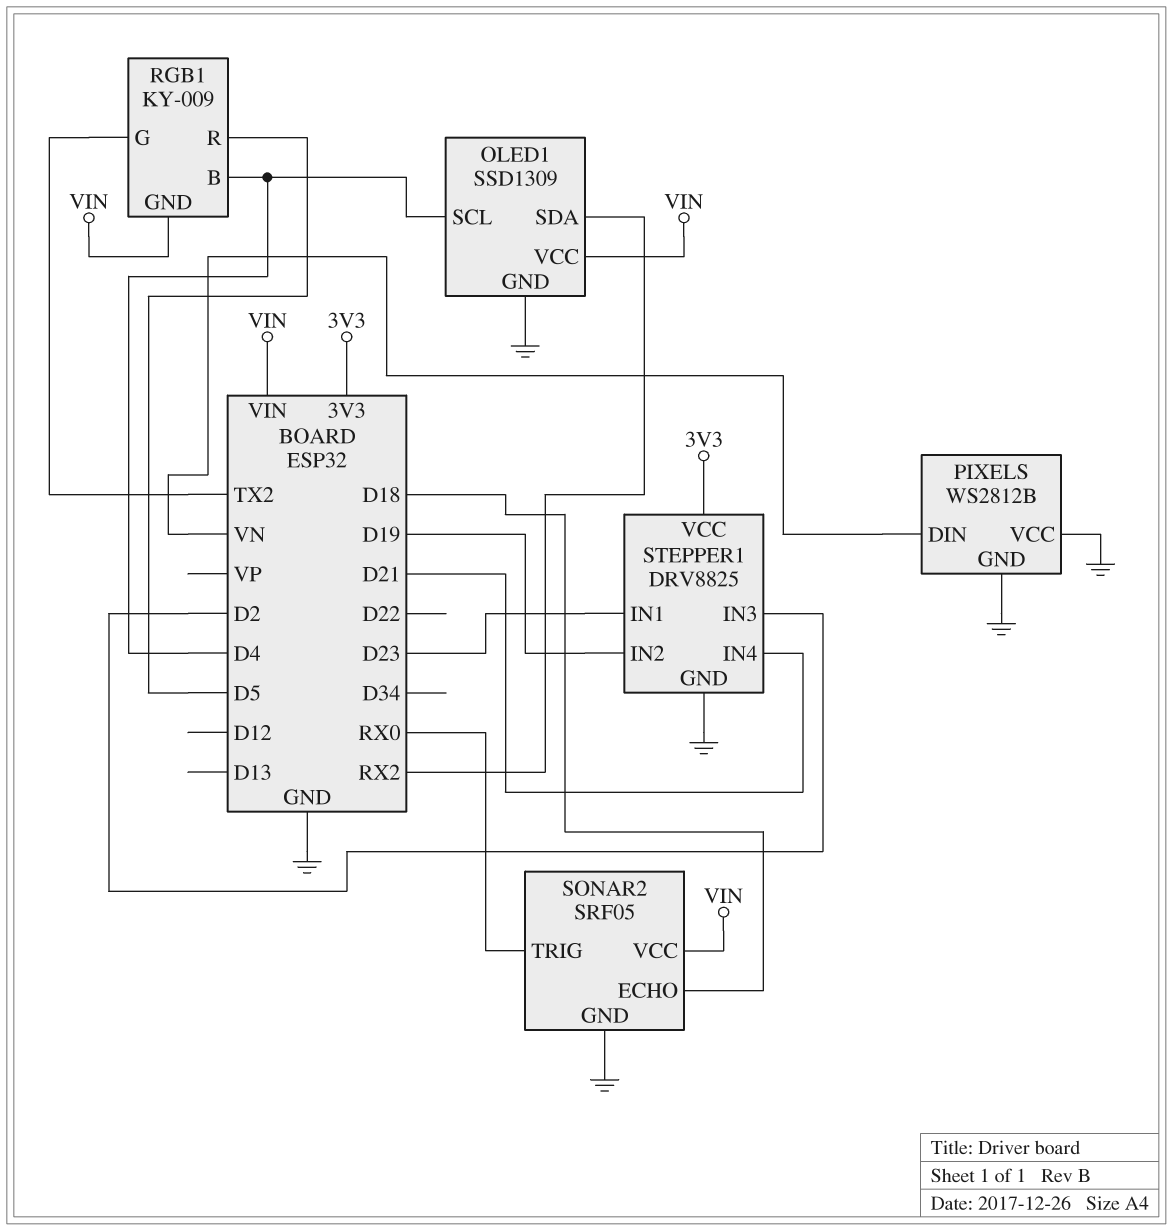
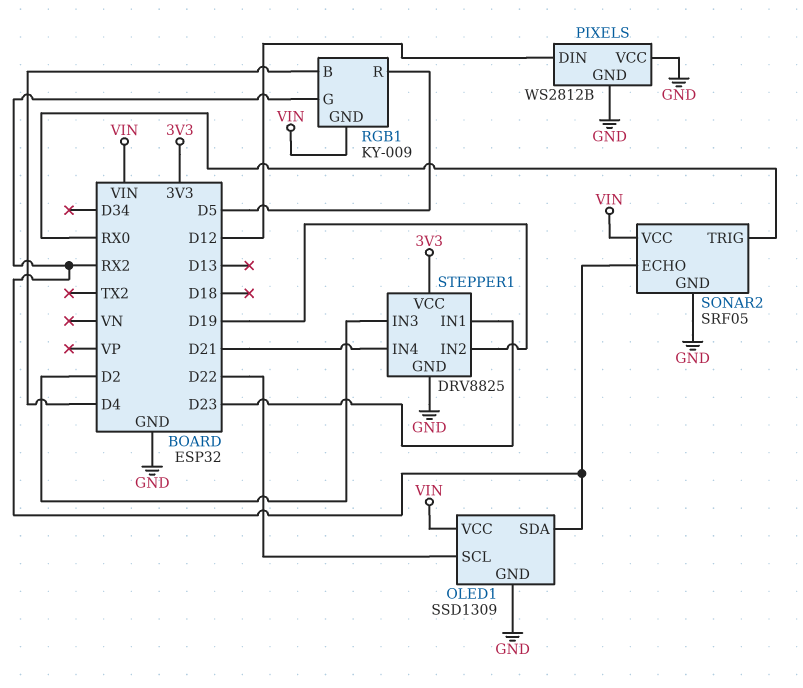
OLED1 pin SCL: D4 -> D22
PIXELS pin DIN: VN -> D12
RGB1 pin G: TX2 -> RX2
SONAR2 pin ECHO: D18 -> RX2

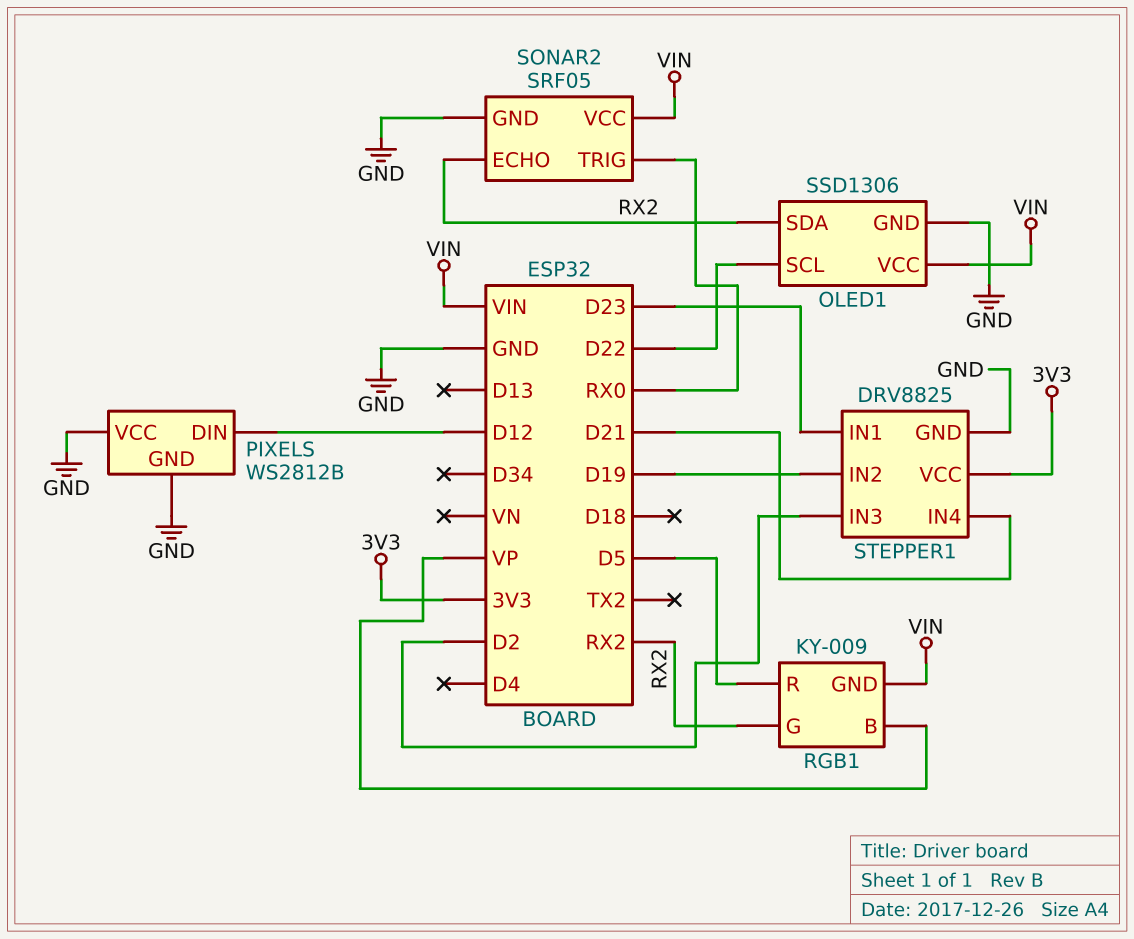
OLED1: SSD1309 -> SSD1306
RGB1 pin B: D4 -> VP

